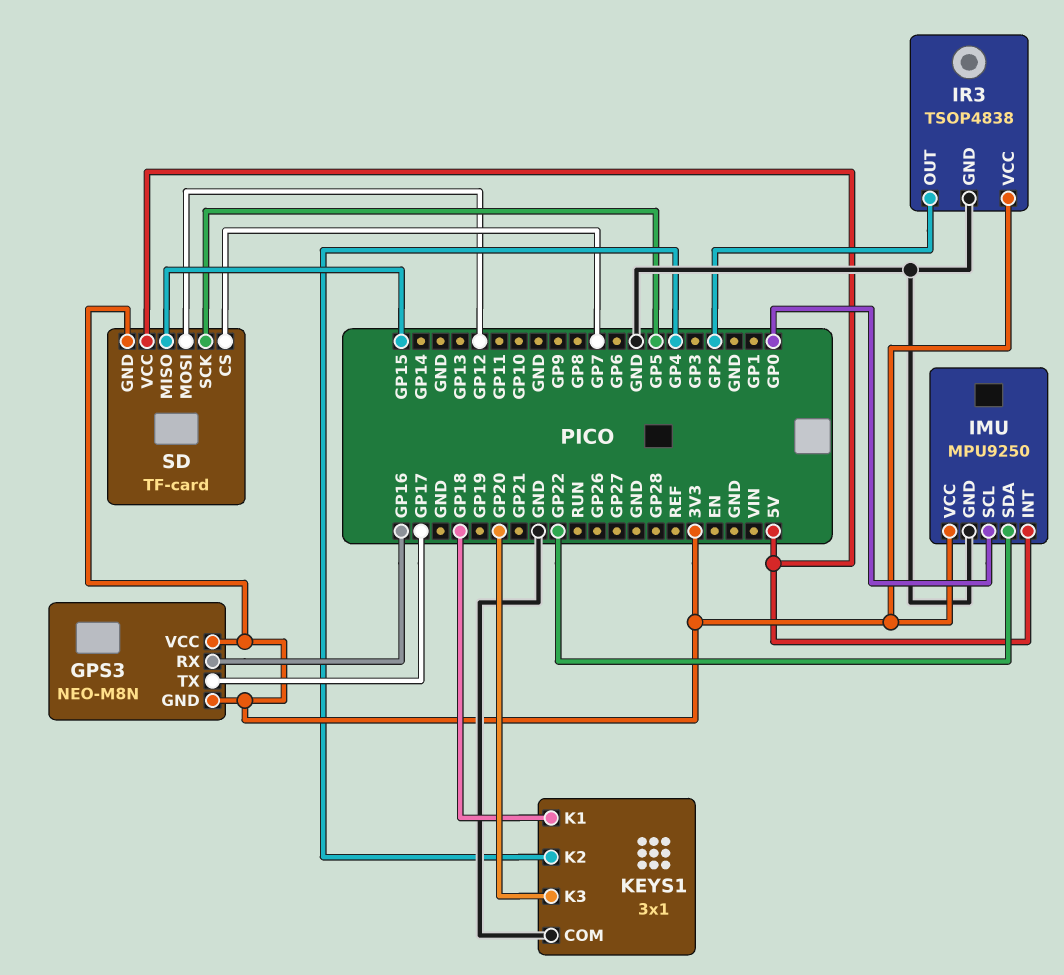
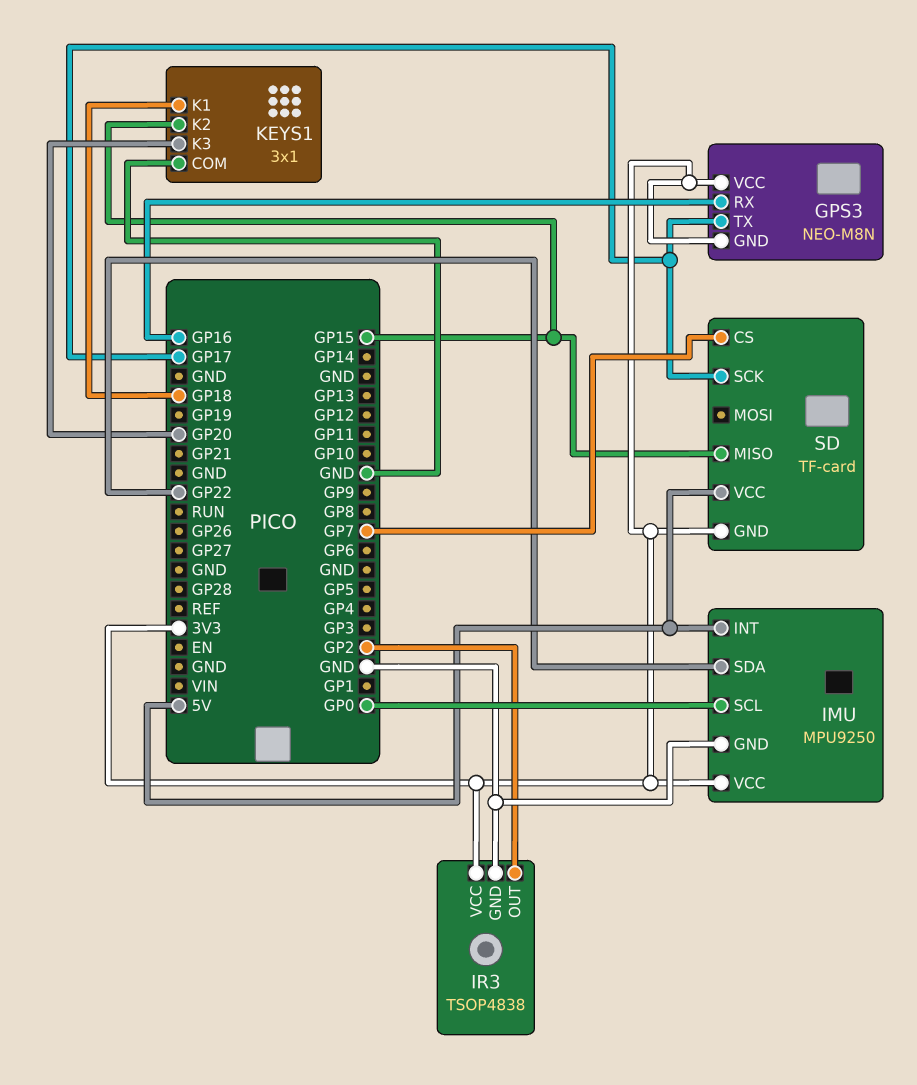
KEYS1 pin K2: GP4 -> GP15
SD pin MOSI: GP12 -> none
SD pin SCK: GP5 -> GP17

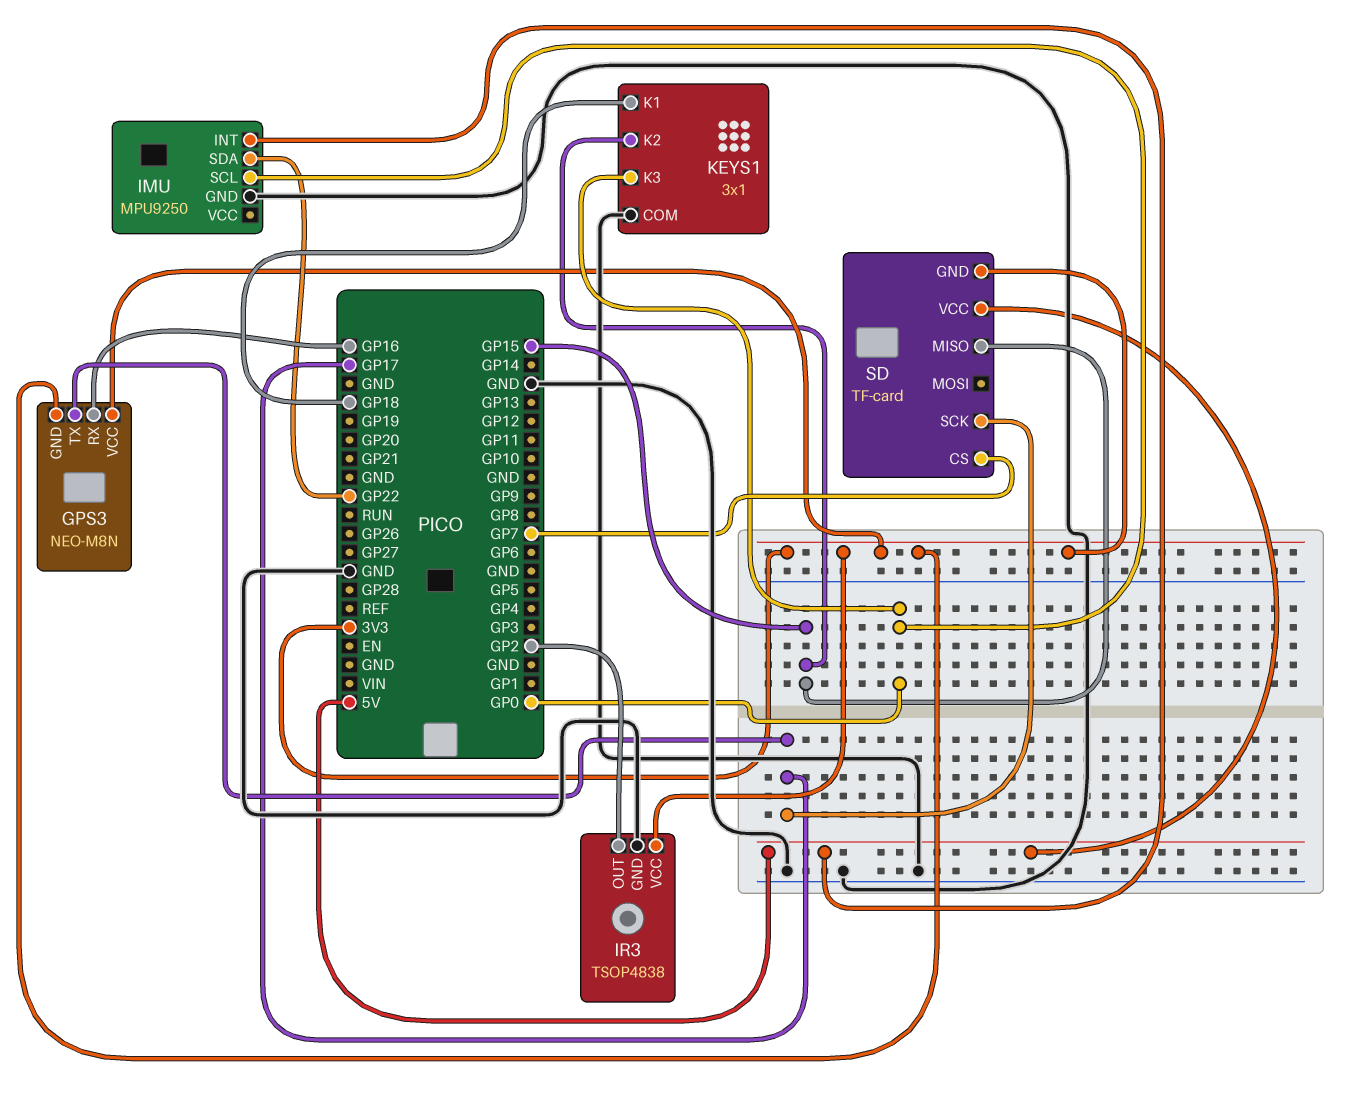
IMU pin VCC: 3V3 -> none
KEYS1 pin K3: GP20 -> GP0

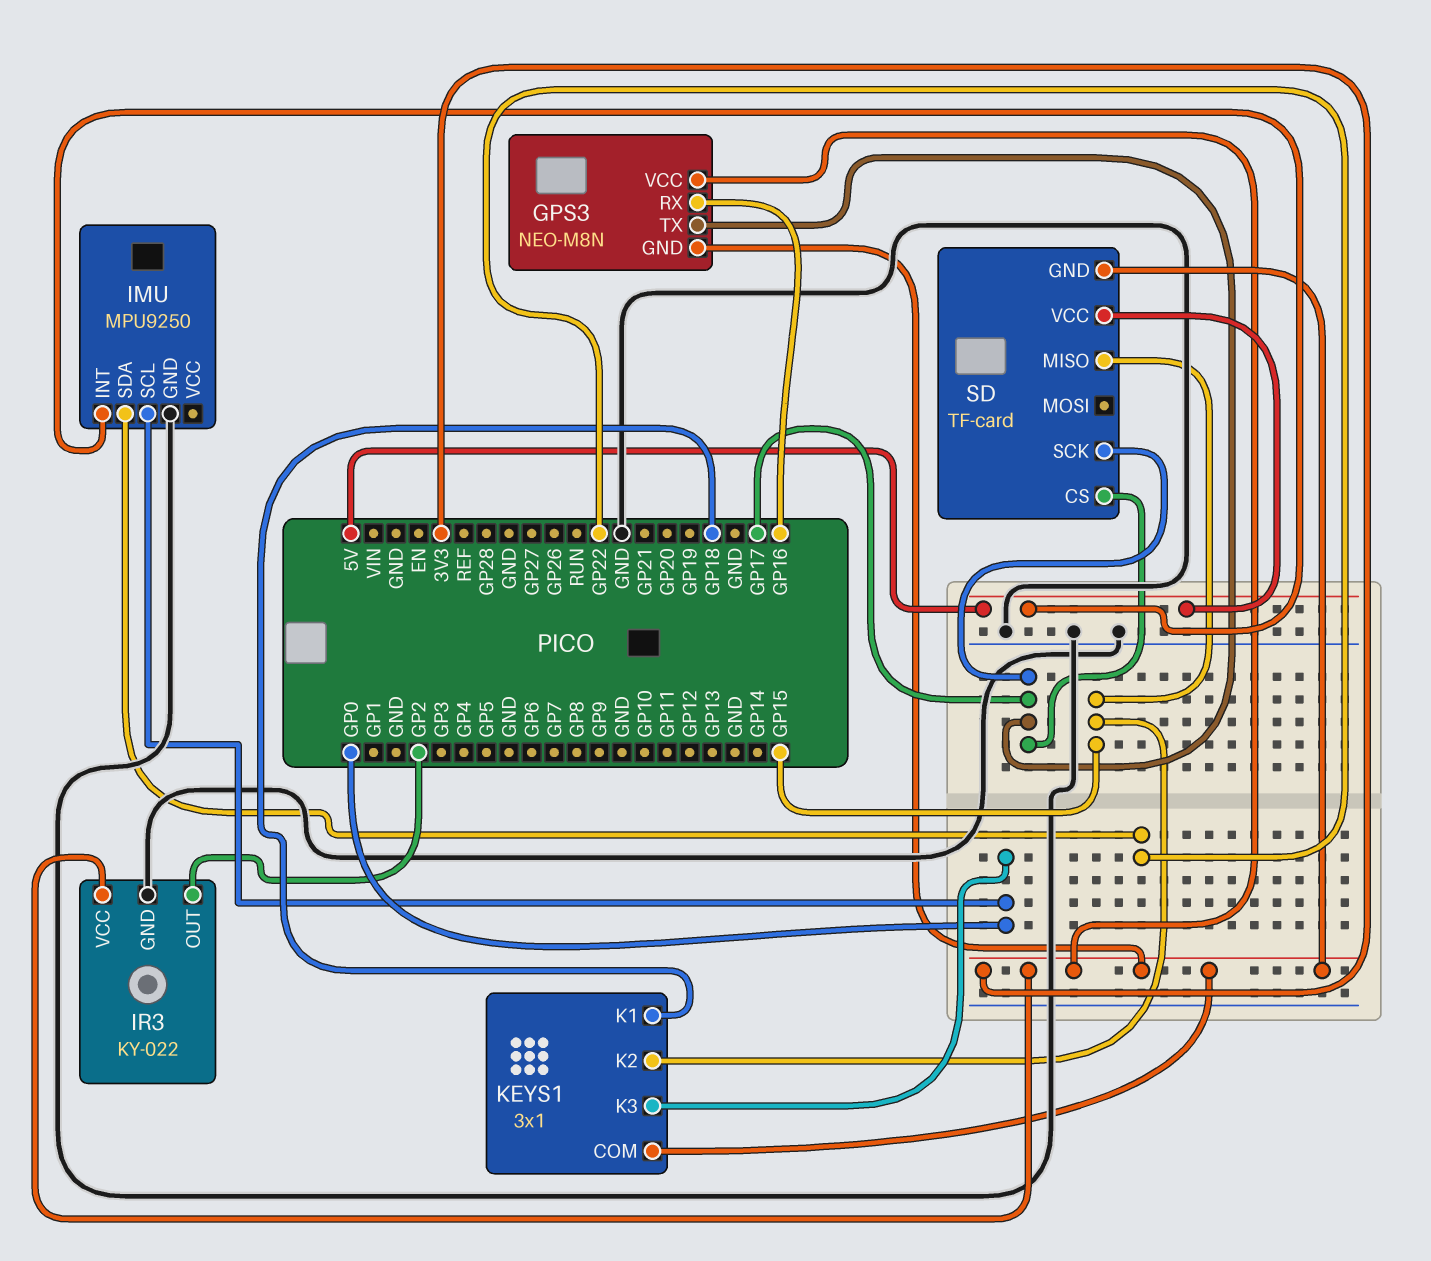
IR3: TSOP4838 -> KY-022
KEYS1 pin COM: GND -> 3V3
SD pin CS: GP7 -> GP17

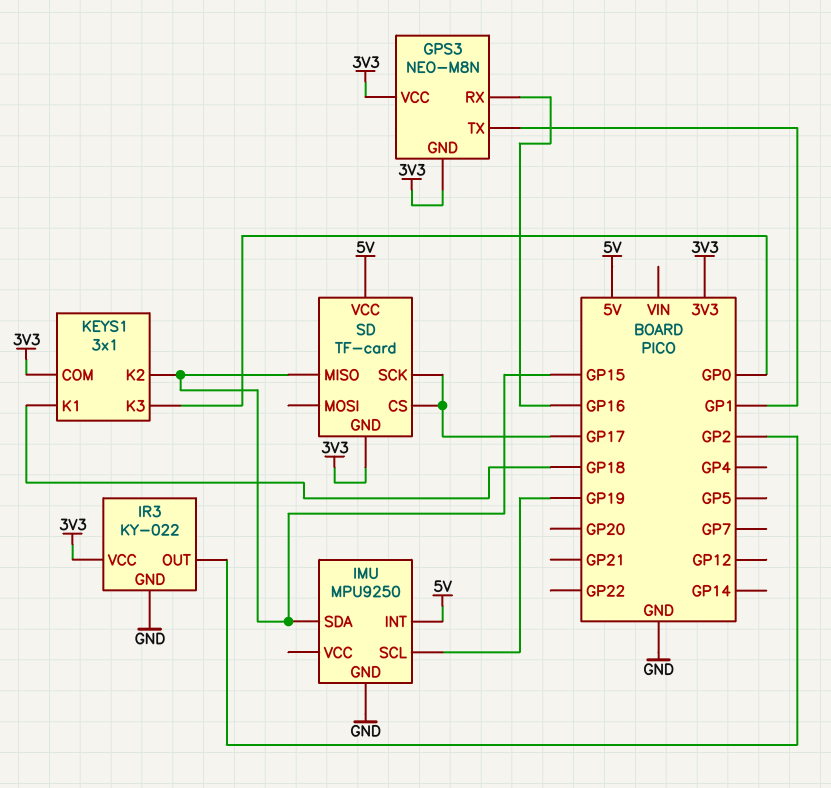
GPS3 pin TX: GP17 -> GP1
IMU pin SCL: GP0 -> GP19
IMU pin SDA: GP22 -> GP15

